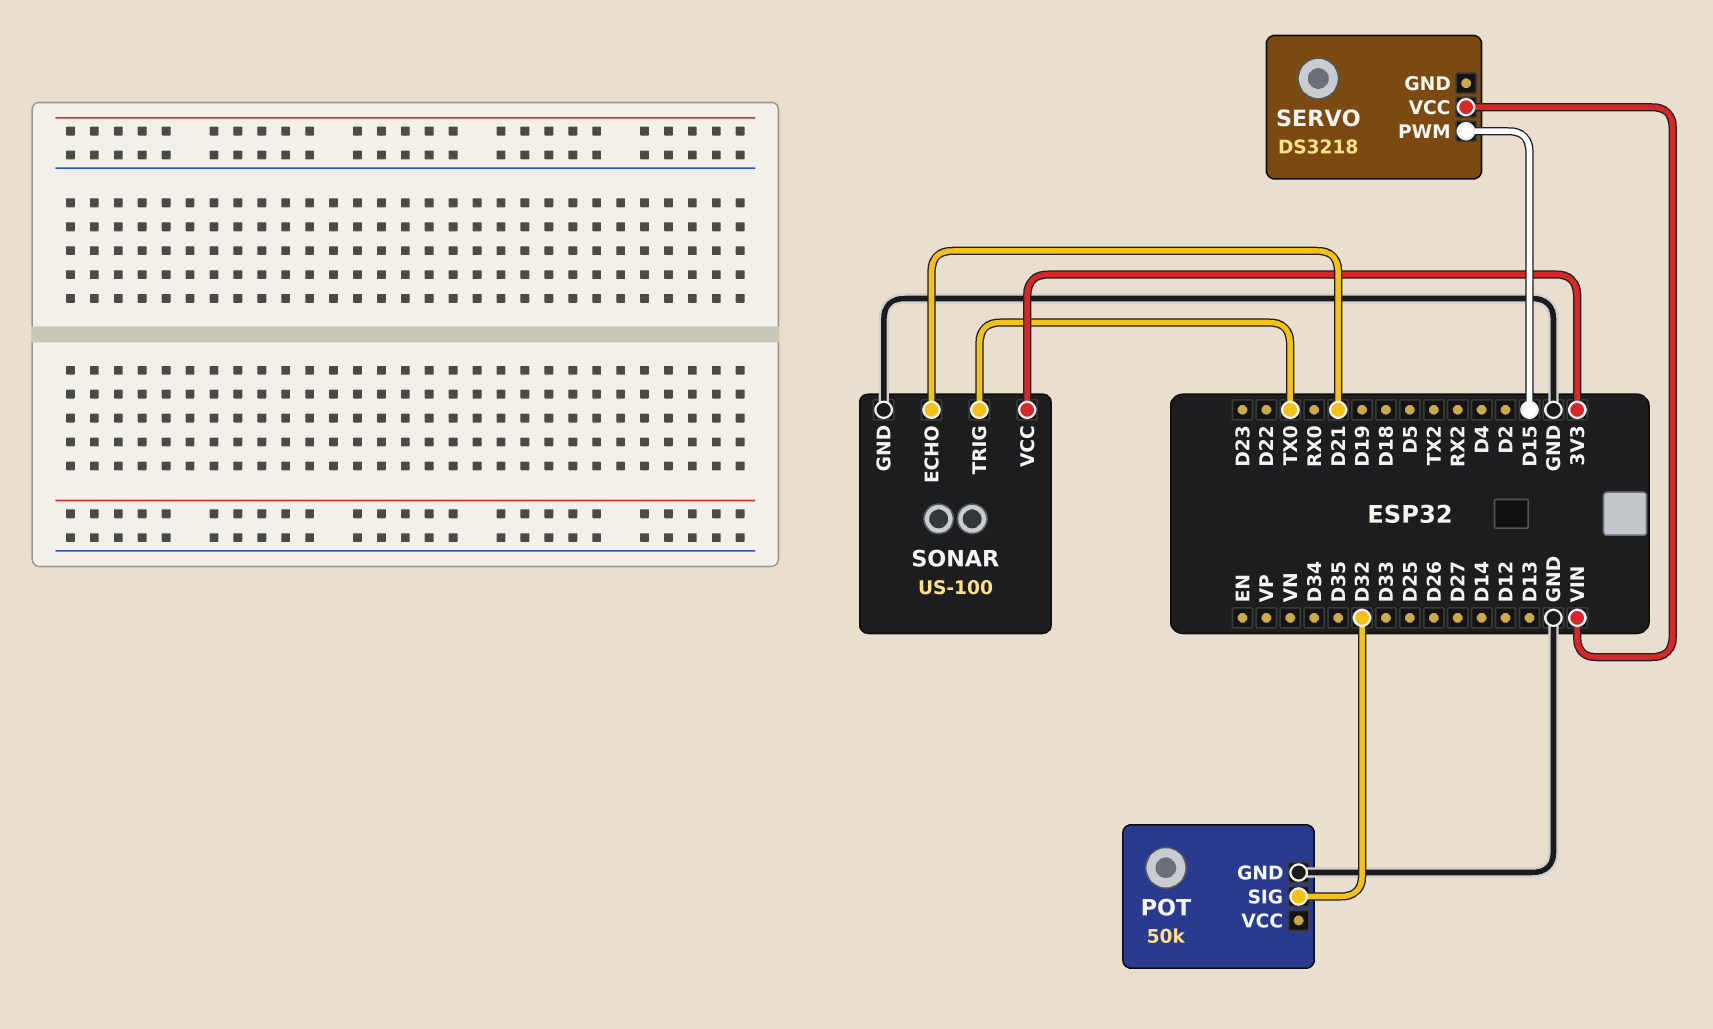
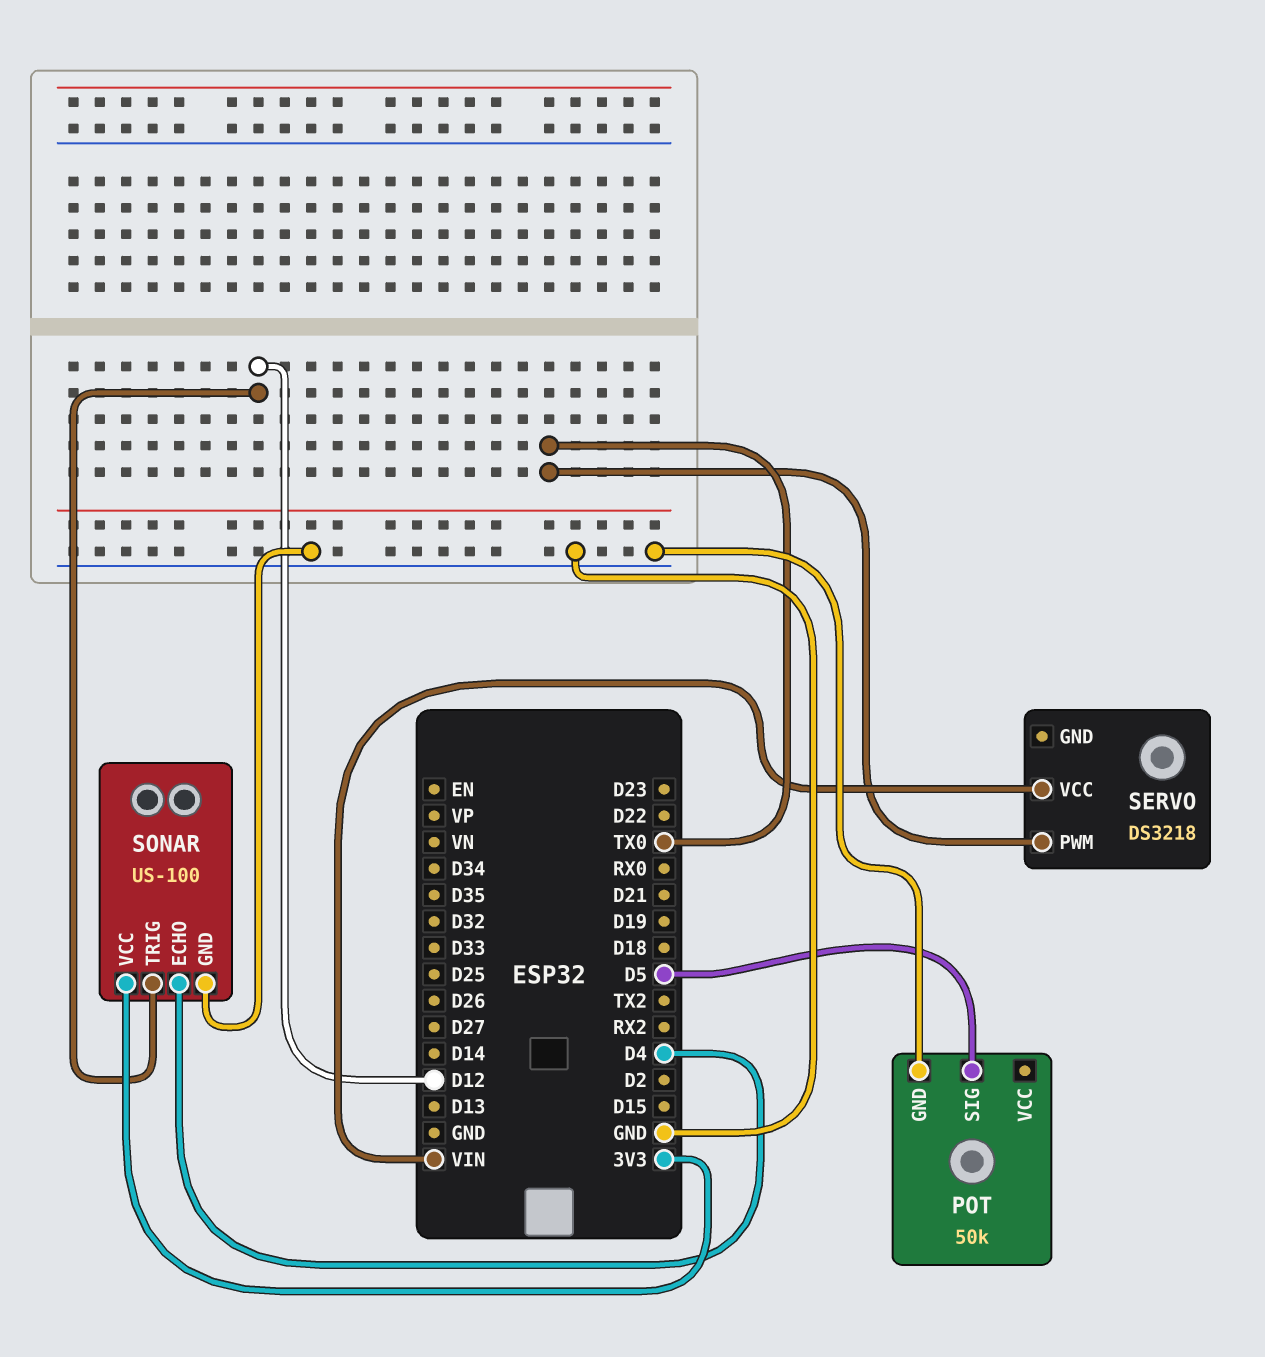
POT pin SIG: D32 -> D5
SERVO pin PWM: D15 -> TX0
SONAR pin ECHO: D21 -> D4
SONAR pin TRIG: TX0 -> D12

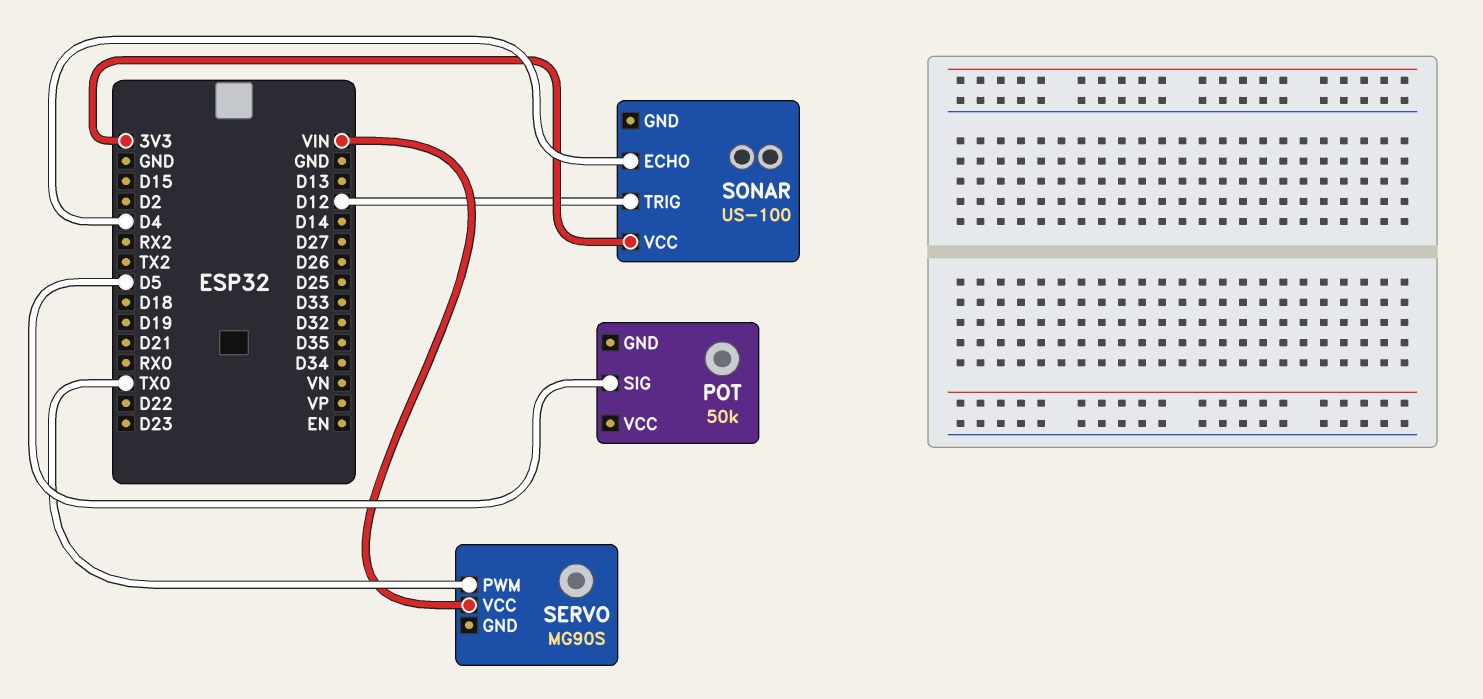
POT pin GND: GND -> none
SERVO: DS3218 -> MG90S
SONAR pin GND: GND -> none

